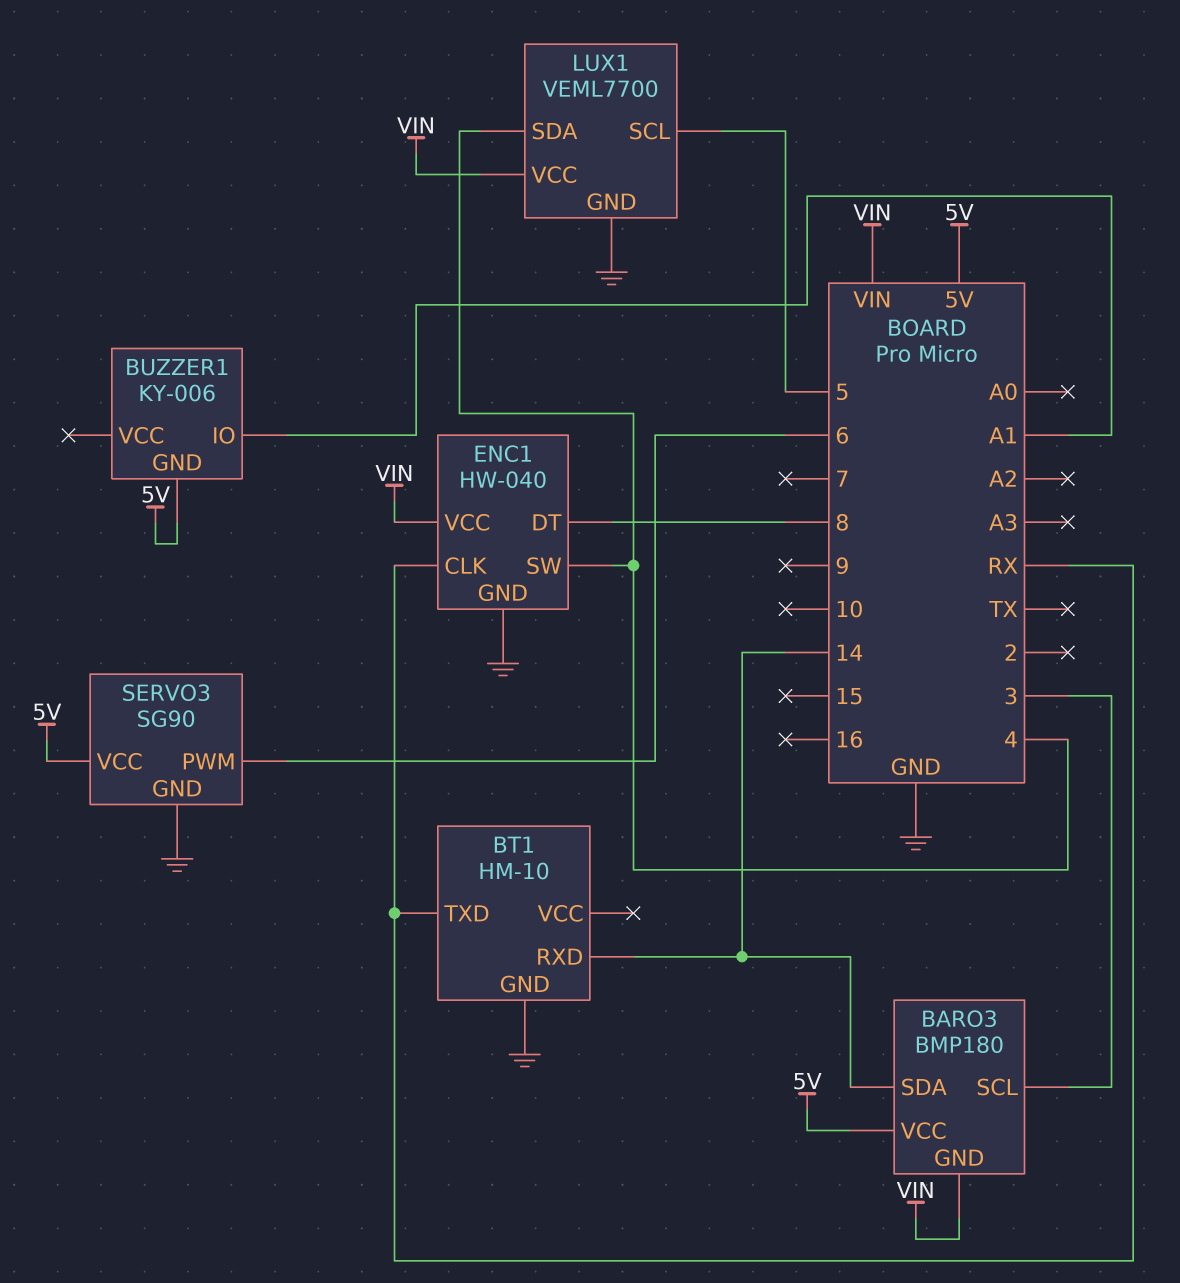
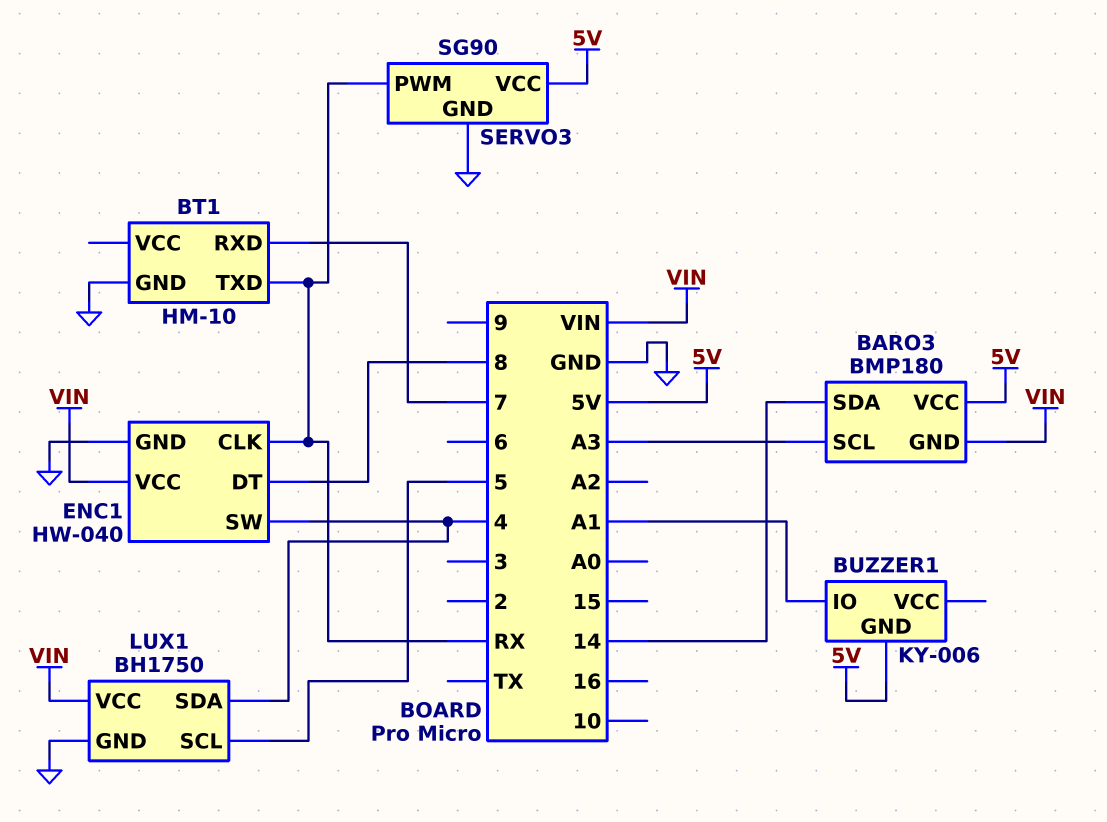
BARO3 pin SCL: 3 -> A3
BT1 pin RXD: 14 -> 7
LUX1: VEML7700 -> BH1750
SERVO3 pin PWM: 6 -> RX

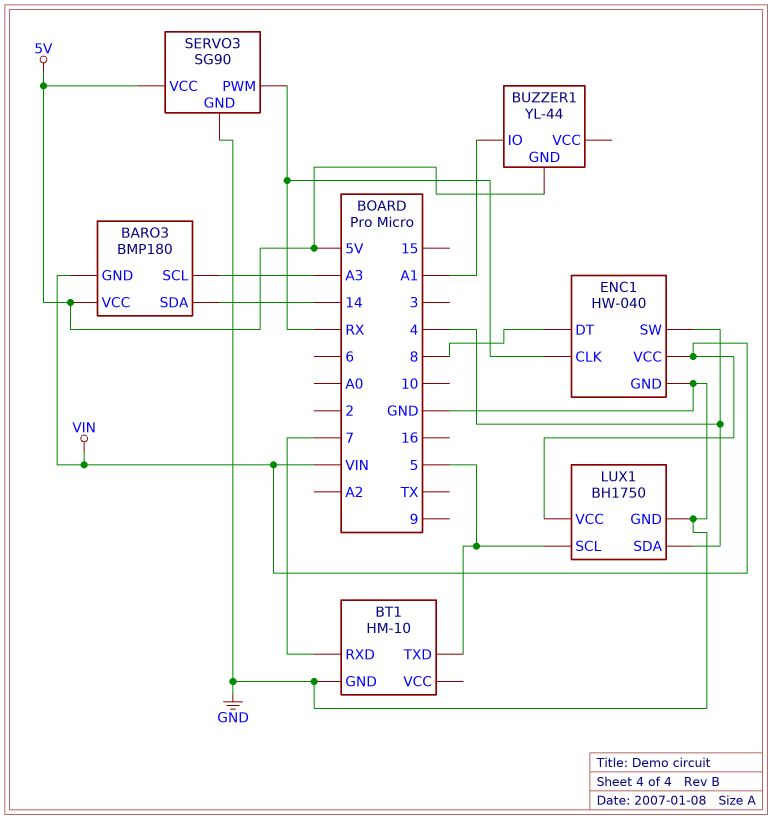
BT1 pin TXD: RX -> 5
BUZZER1: KY-006 -> YL-44

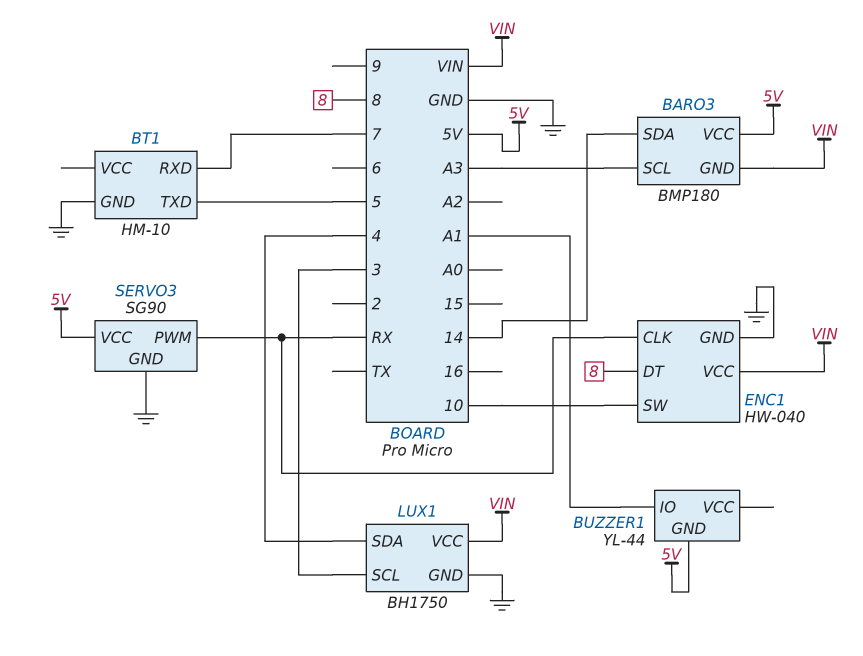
ENC1 pin SW: 4 -> 10
LUX1 pin SCL: 5 -> 3

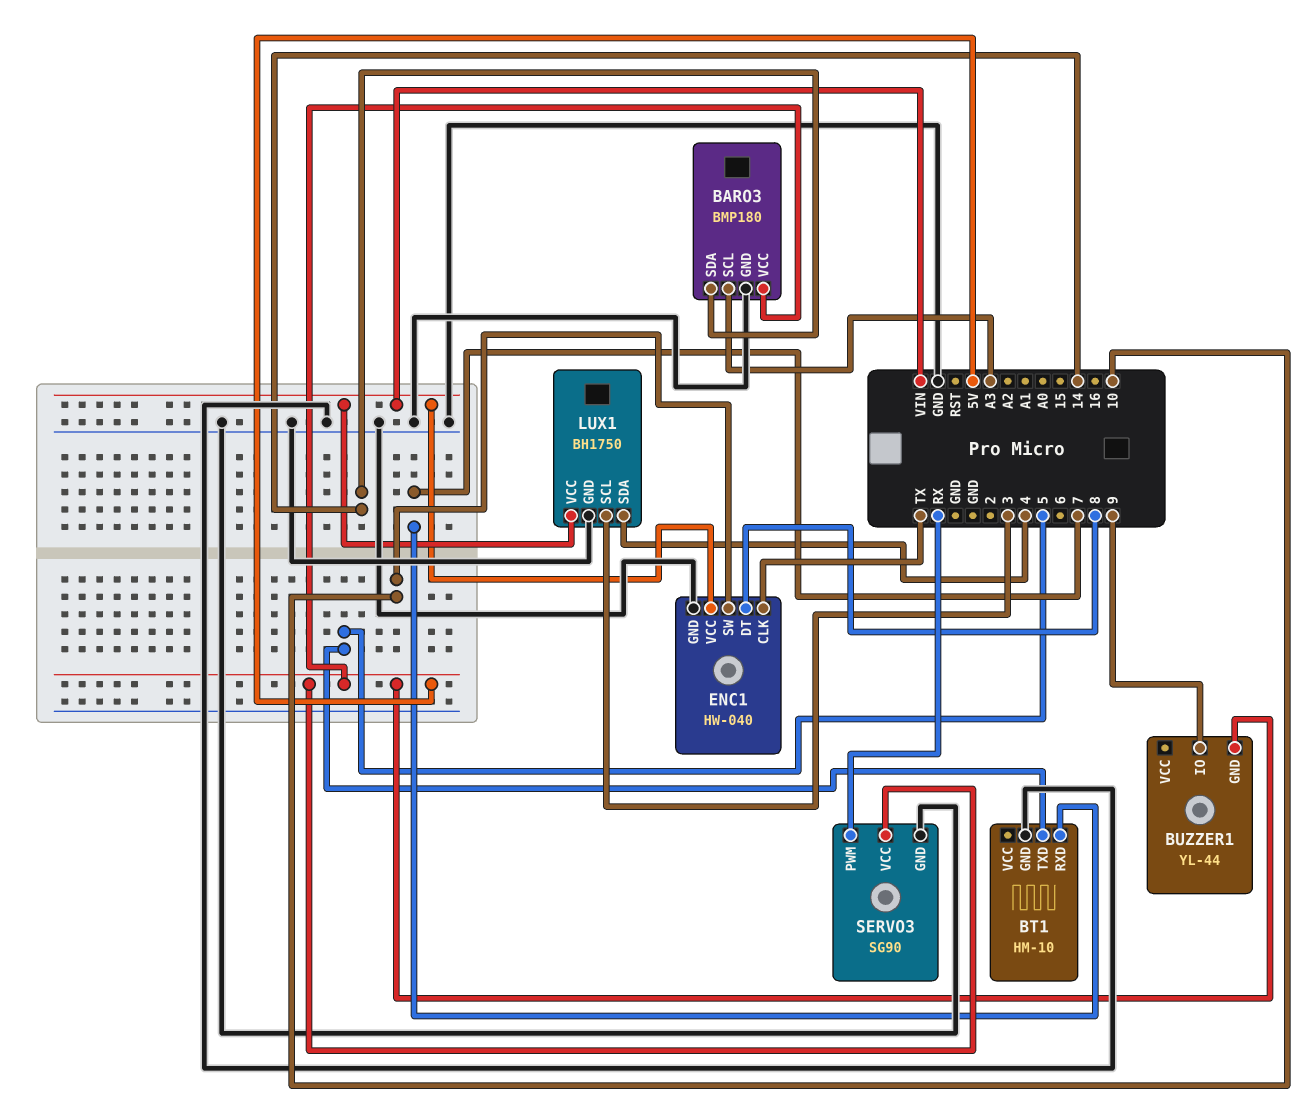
BARO3 pin GND: VIN -> GND
BUZZER1 pin IO: A1 -> 9
ENC1 pin CLK: RX -> TX

